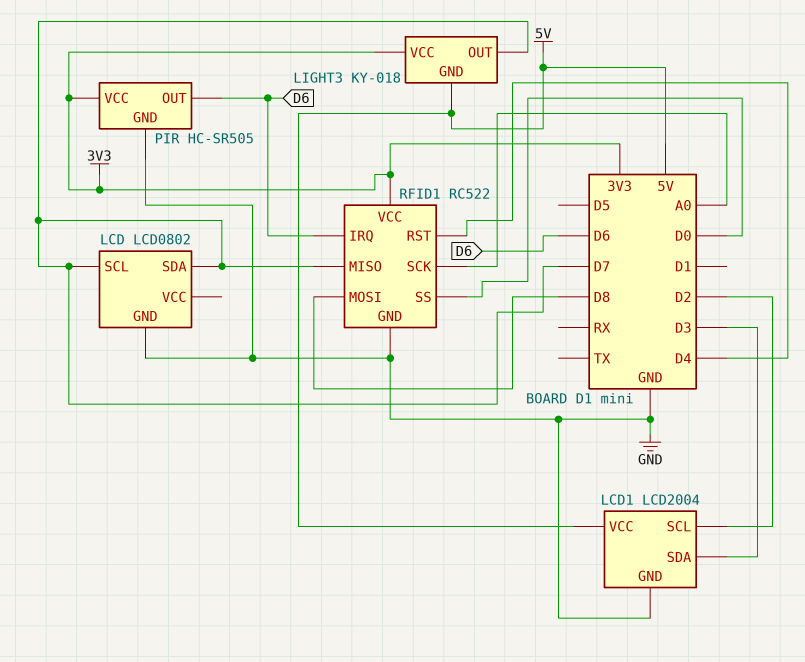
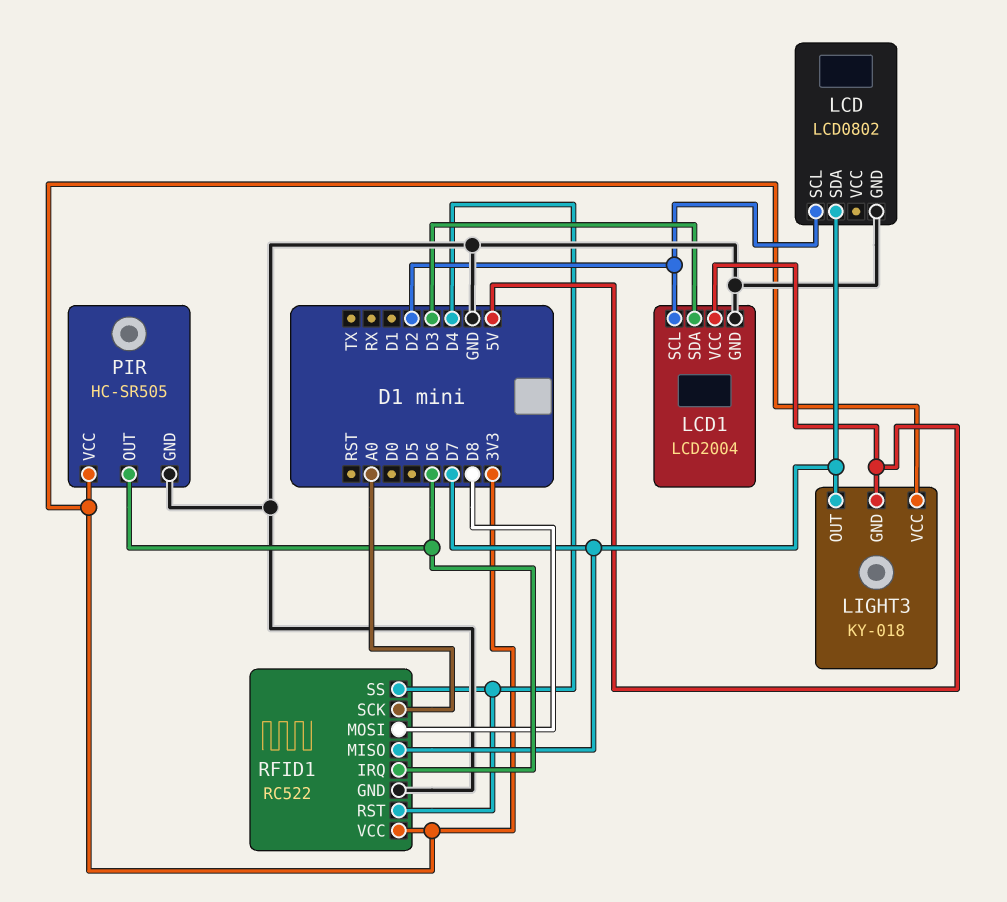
LCD pin SCL: D7 -> D2
RFID1 pin SS: D0 -> D4

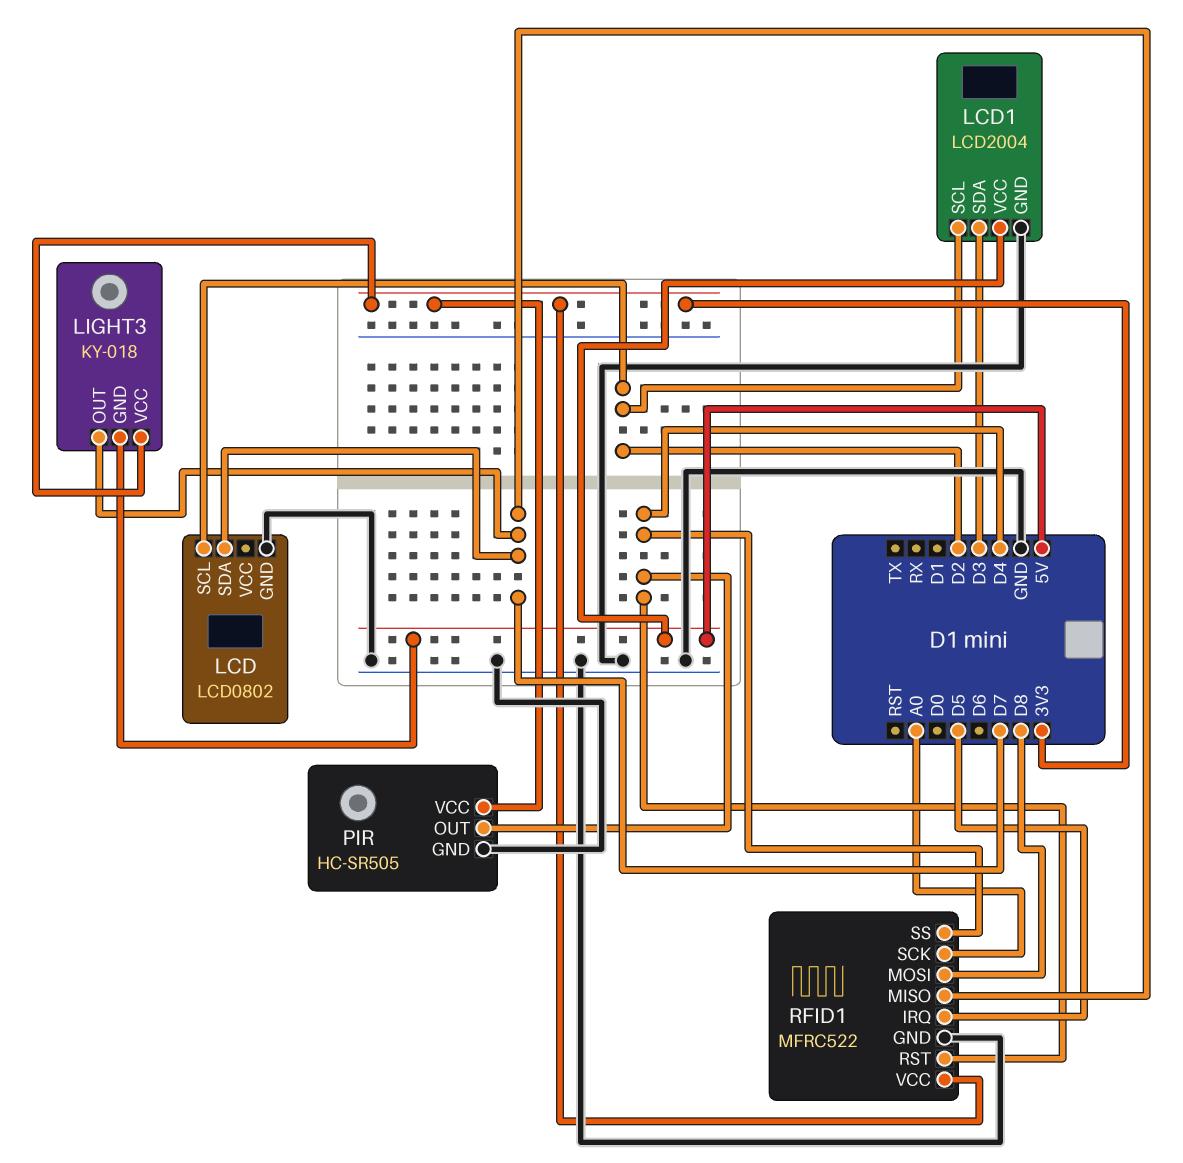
PIR pin OUT: D6 -> D4
RFID1: RC522 -> MFRC522
RFID1 pin IRQ: D6 -> D5

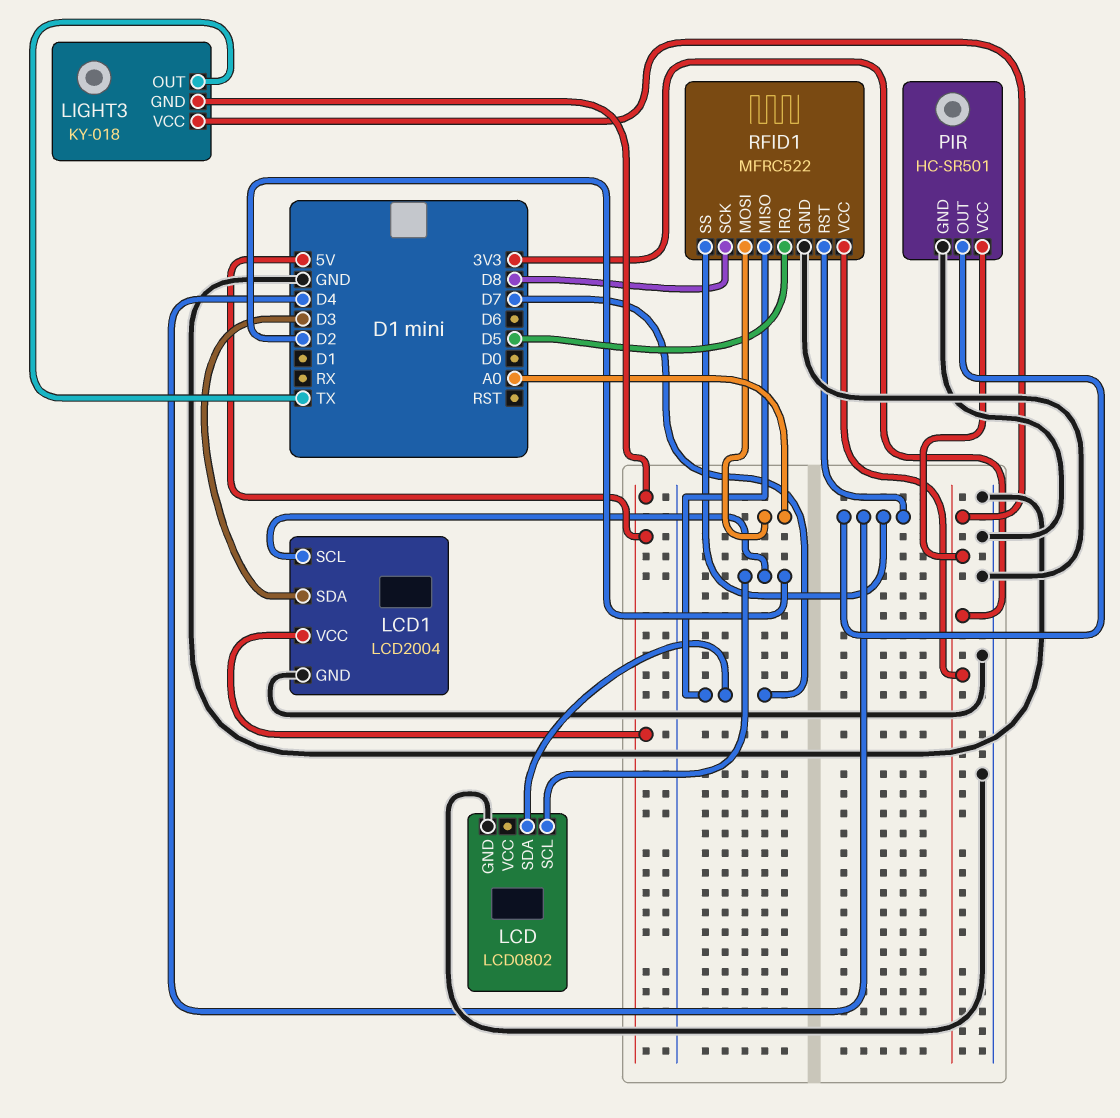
LIGHT3 pin OUT: D7 -> TX
PIR: HC-SR505 -> HC-SR501
RFID1 pin MOSI: D8 -> A0
RFID1 pin SCK: A0 -> D8

